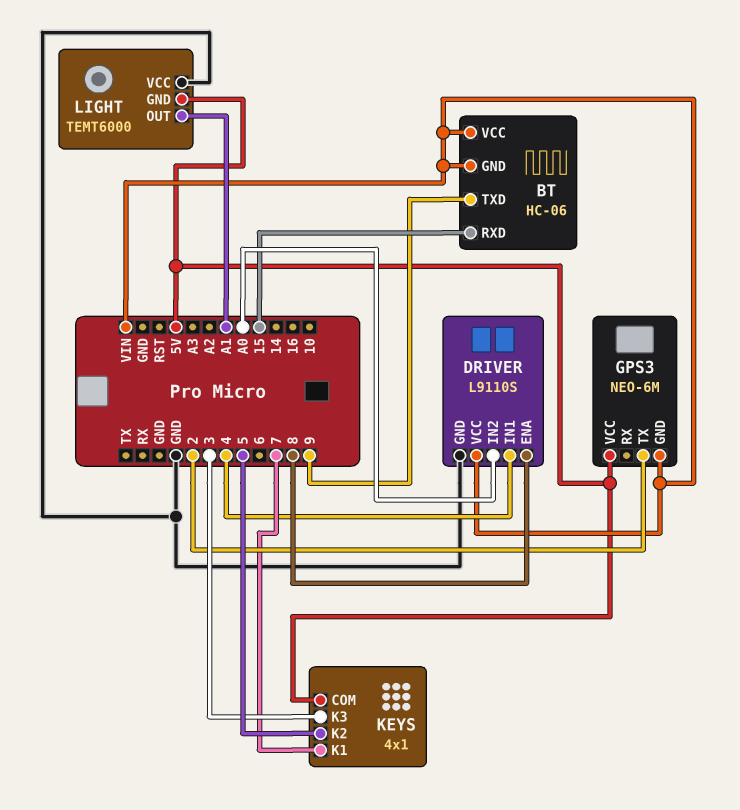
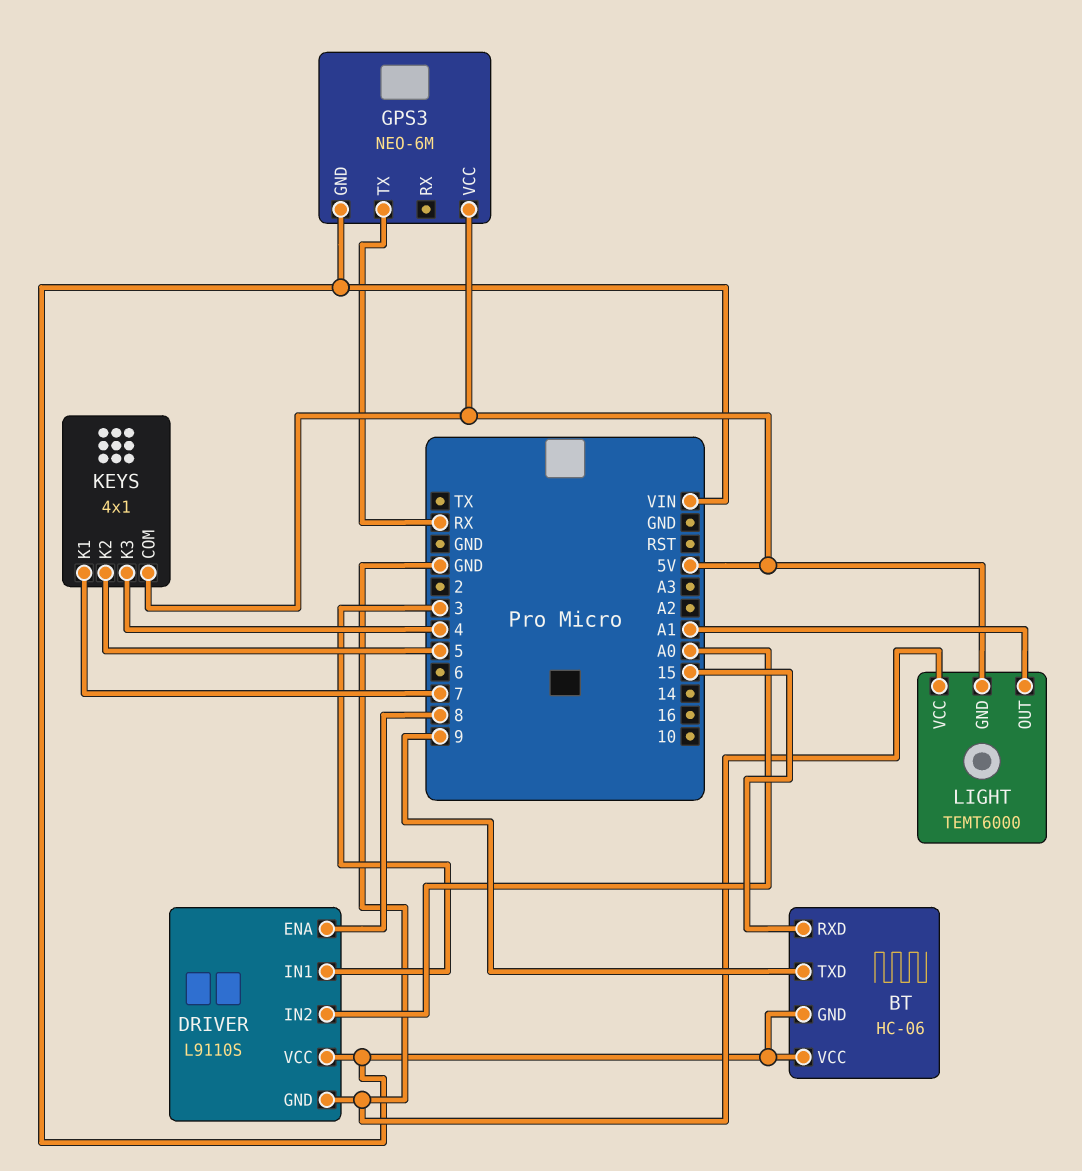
DRIVER pin IN1: 4 -> 3
GPS3 pin TX: 2 -> RX
KEYS pin K3: 3 -> 4

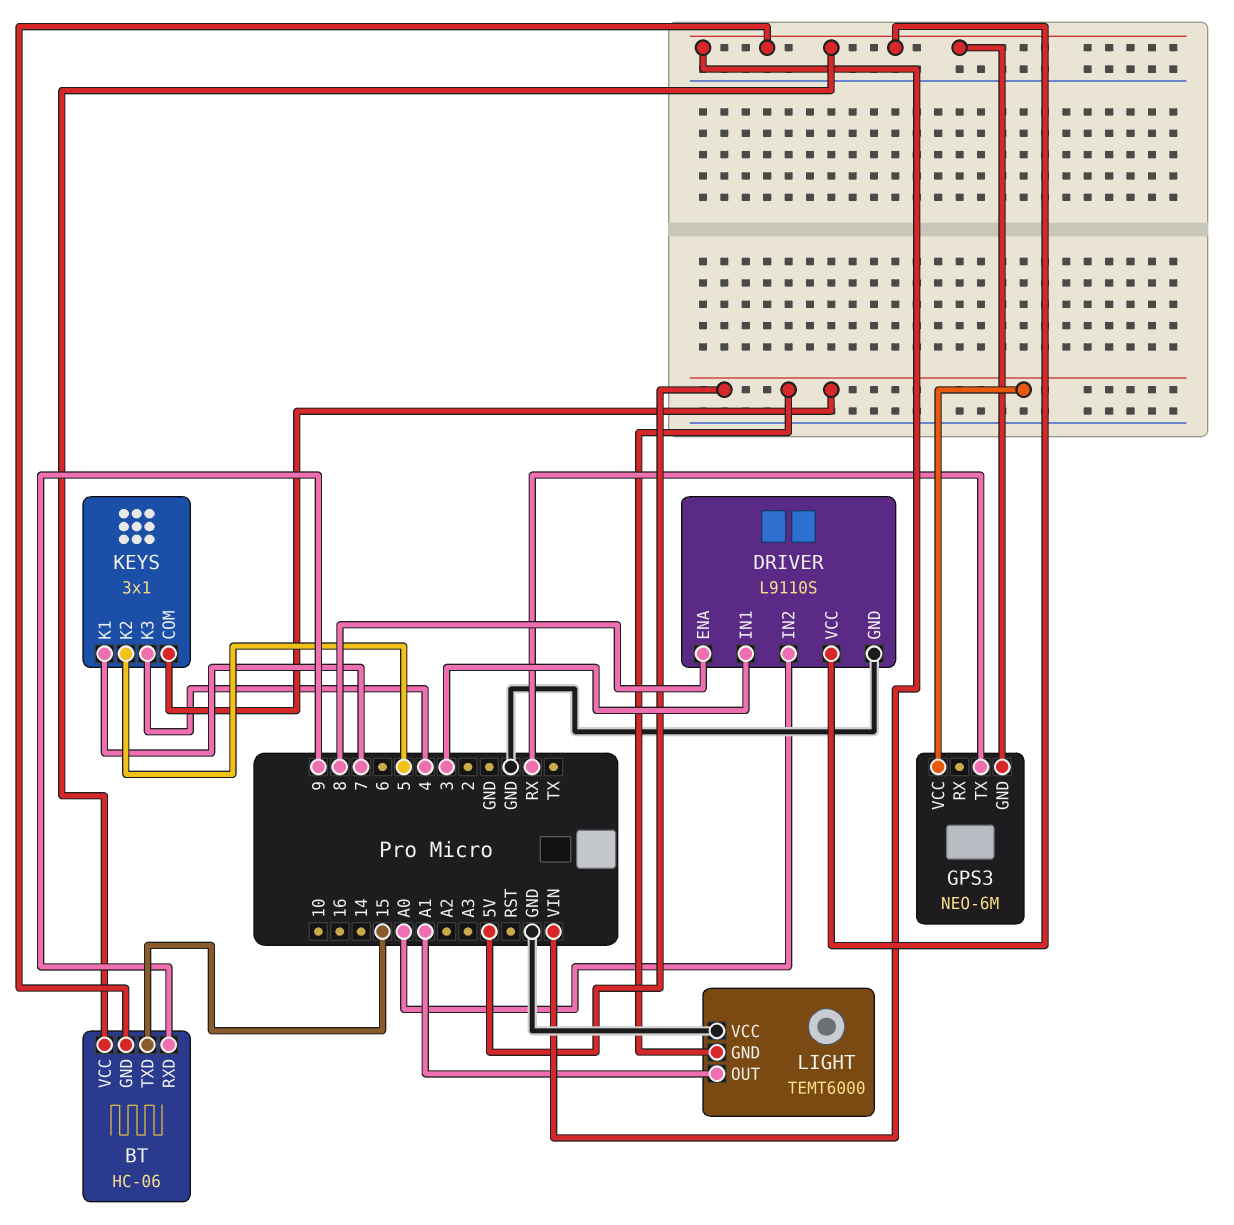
BT pin RXD: 15 -> 9
BT pin TXD: 9 -> 15
KEYS: 4x1 -> 3x1

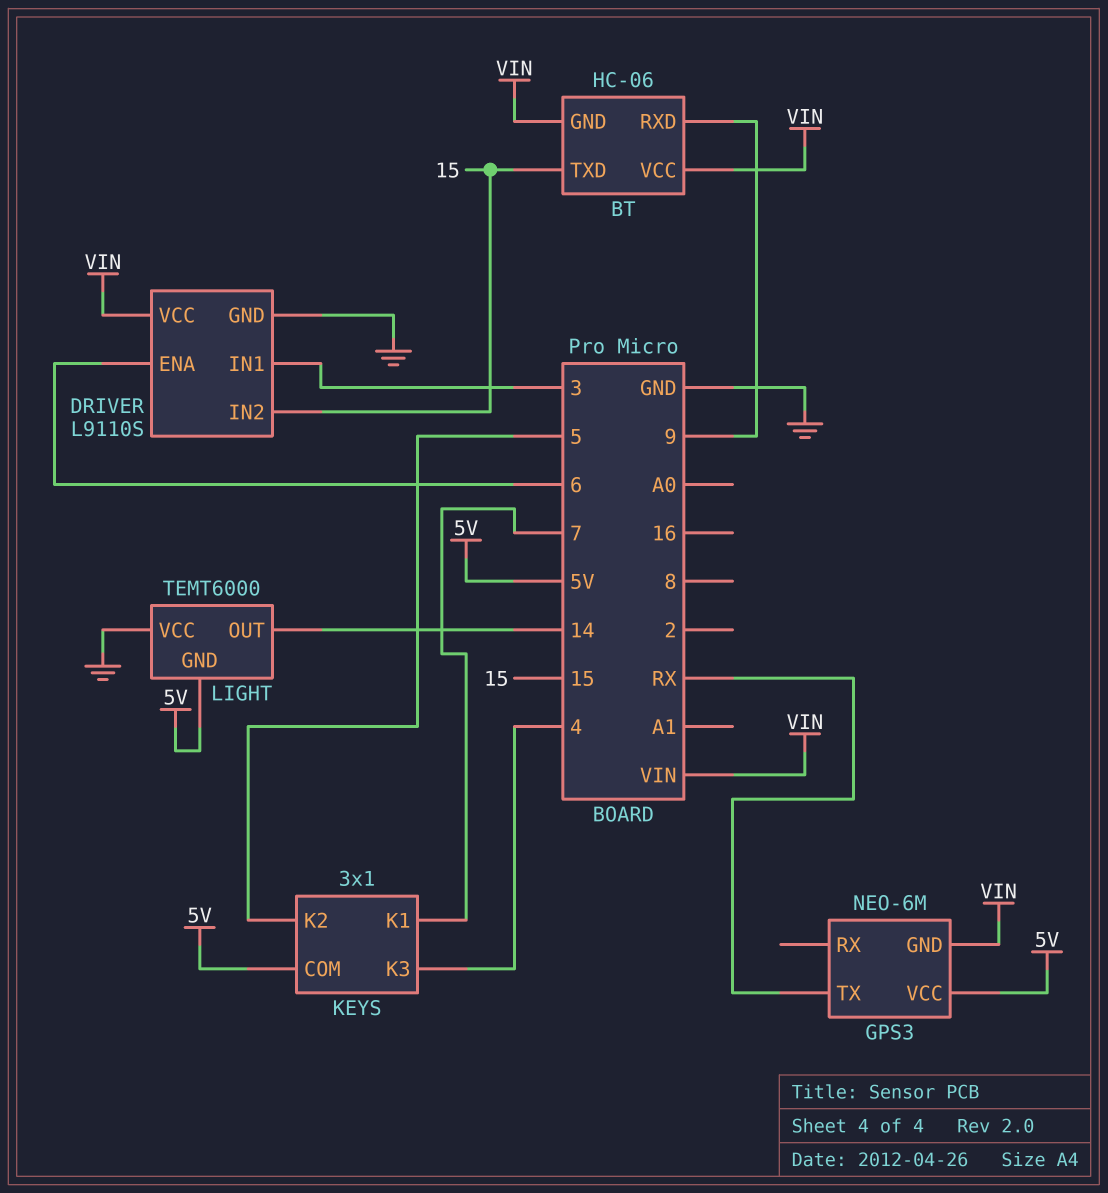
DRIVER pin ENA: 8 -> 6
DRIVER pin IN2: A0 -> 15
LIGHT pin OUT: A1 -> 14

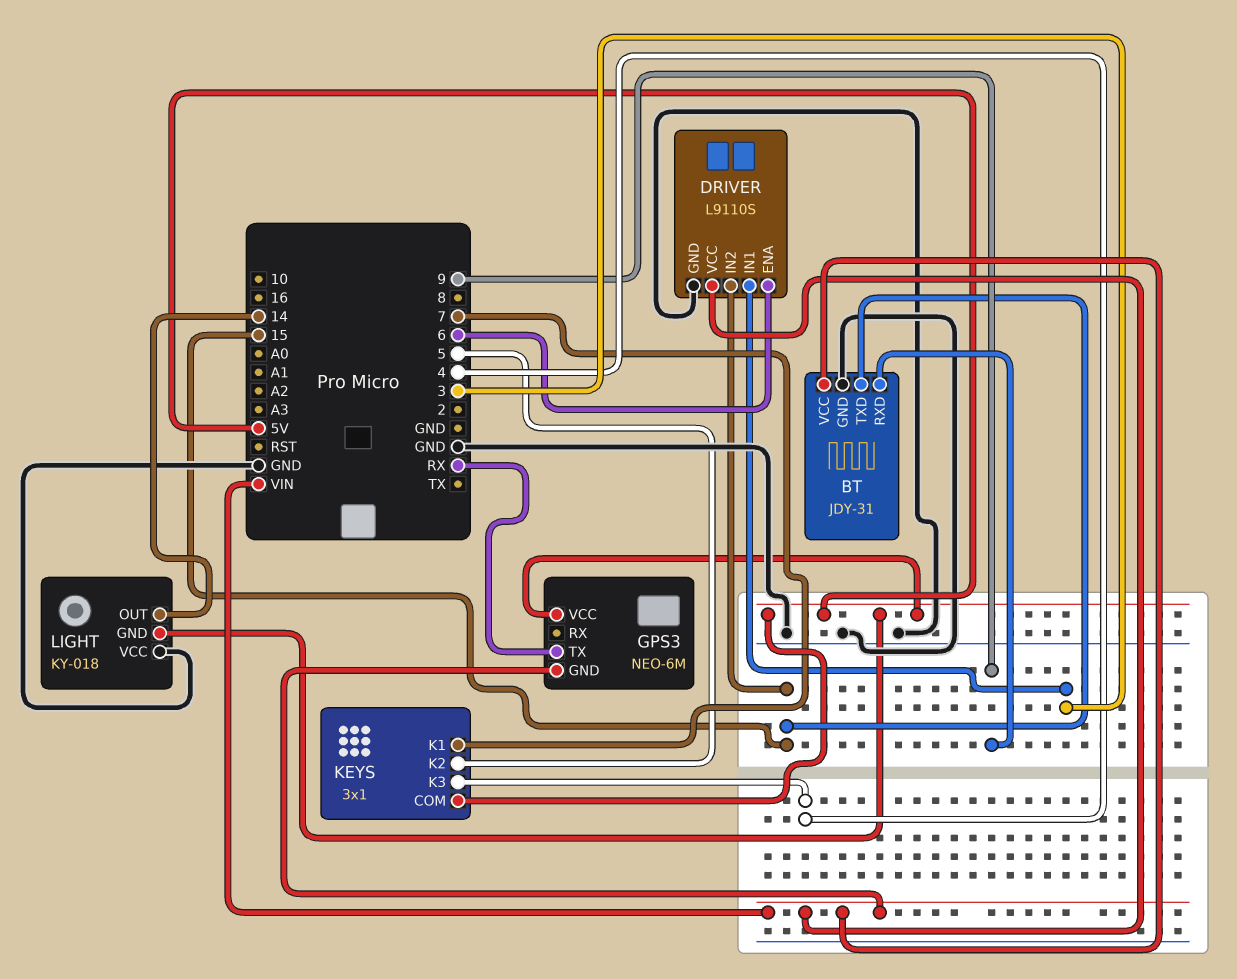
BT: HC-06 -> JDY-31
BT pin GND: VIN -> GND
LIGHT: TEMT6000 -> KY-018

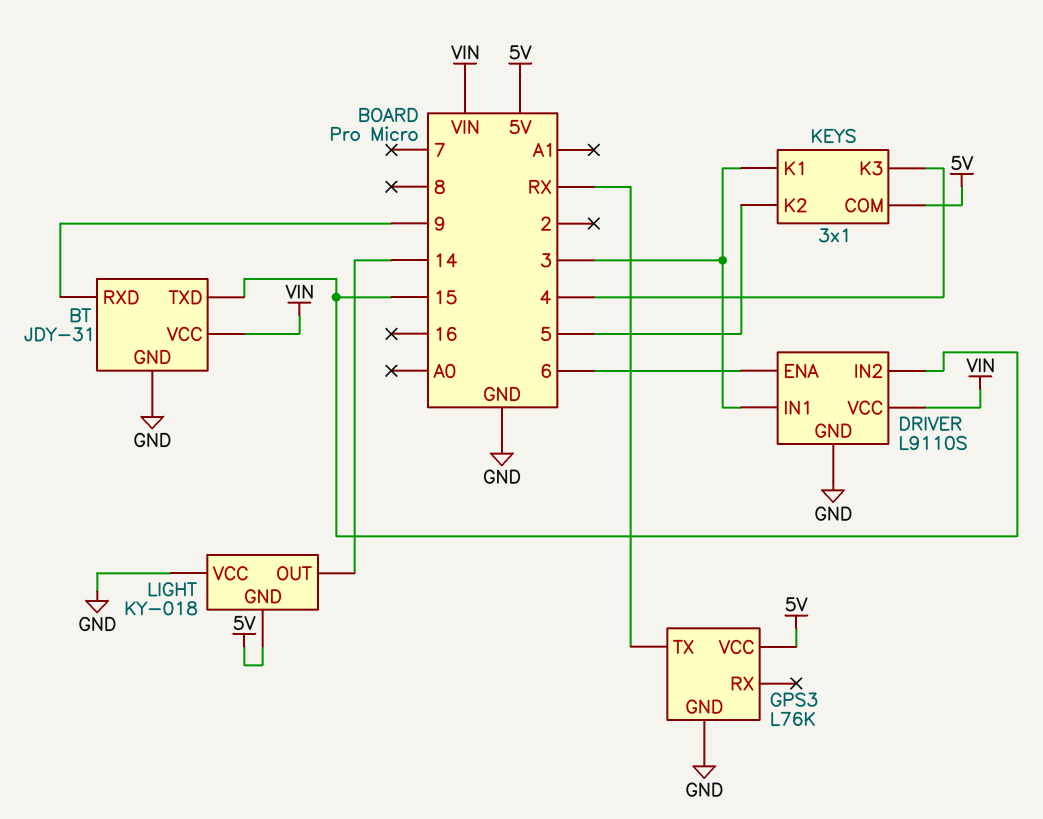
GPS3: NEO-6M -> L76K
GPS3 pin GND: VIN -> GND
KEYS pin K1: 7 -> 3

